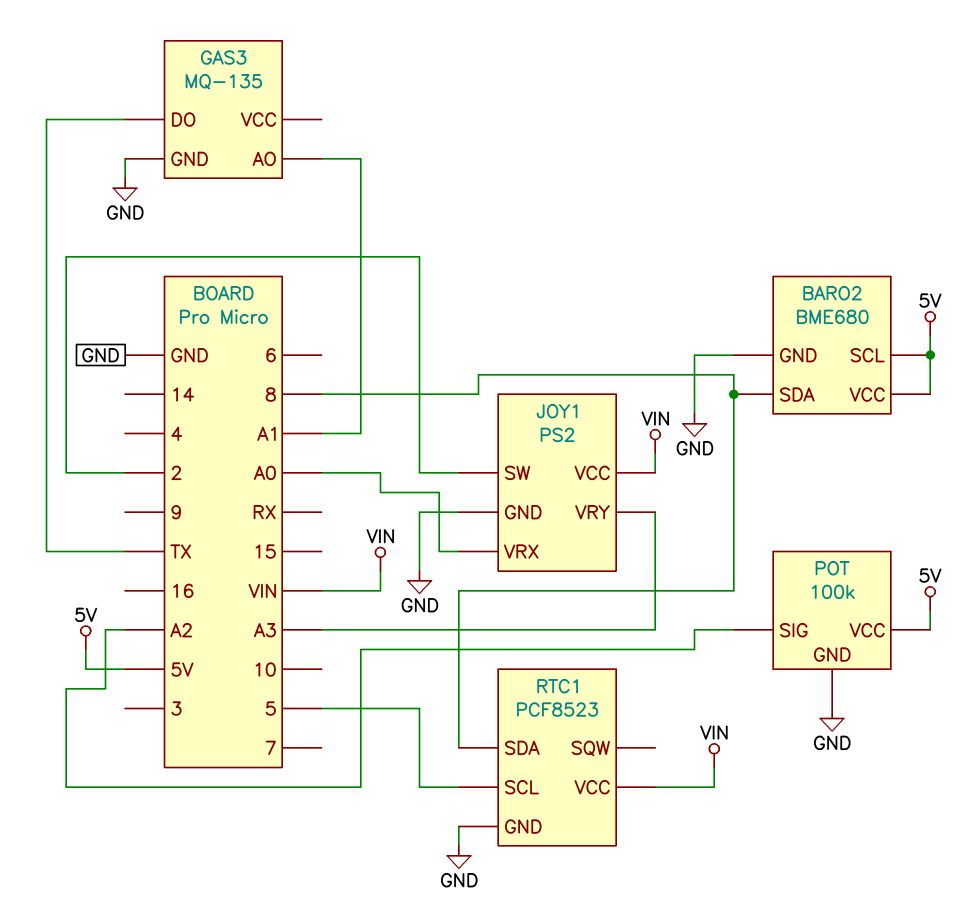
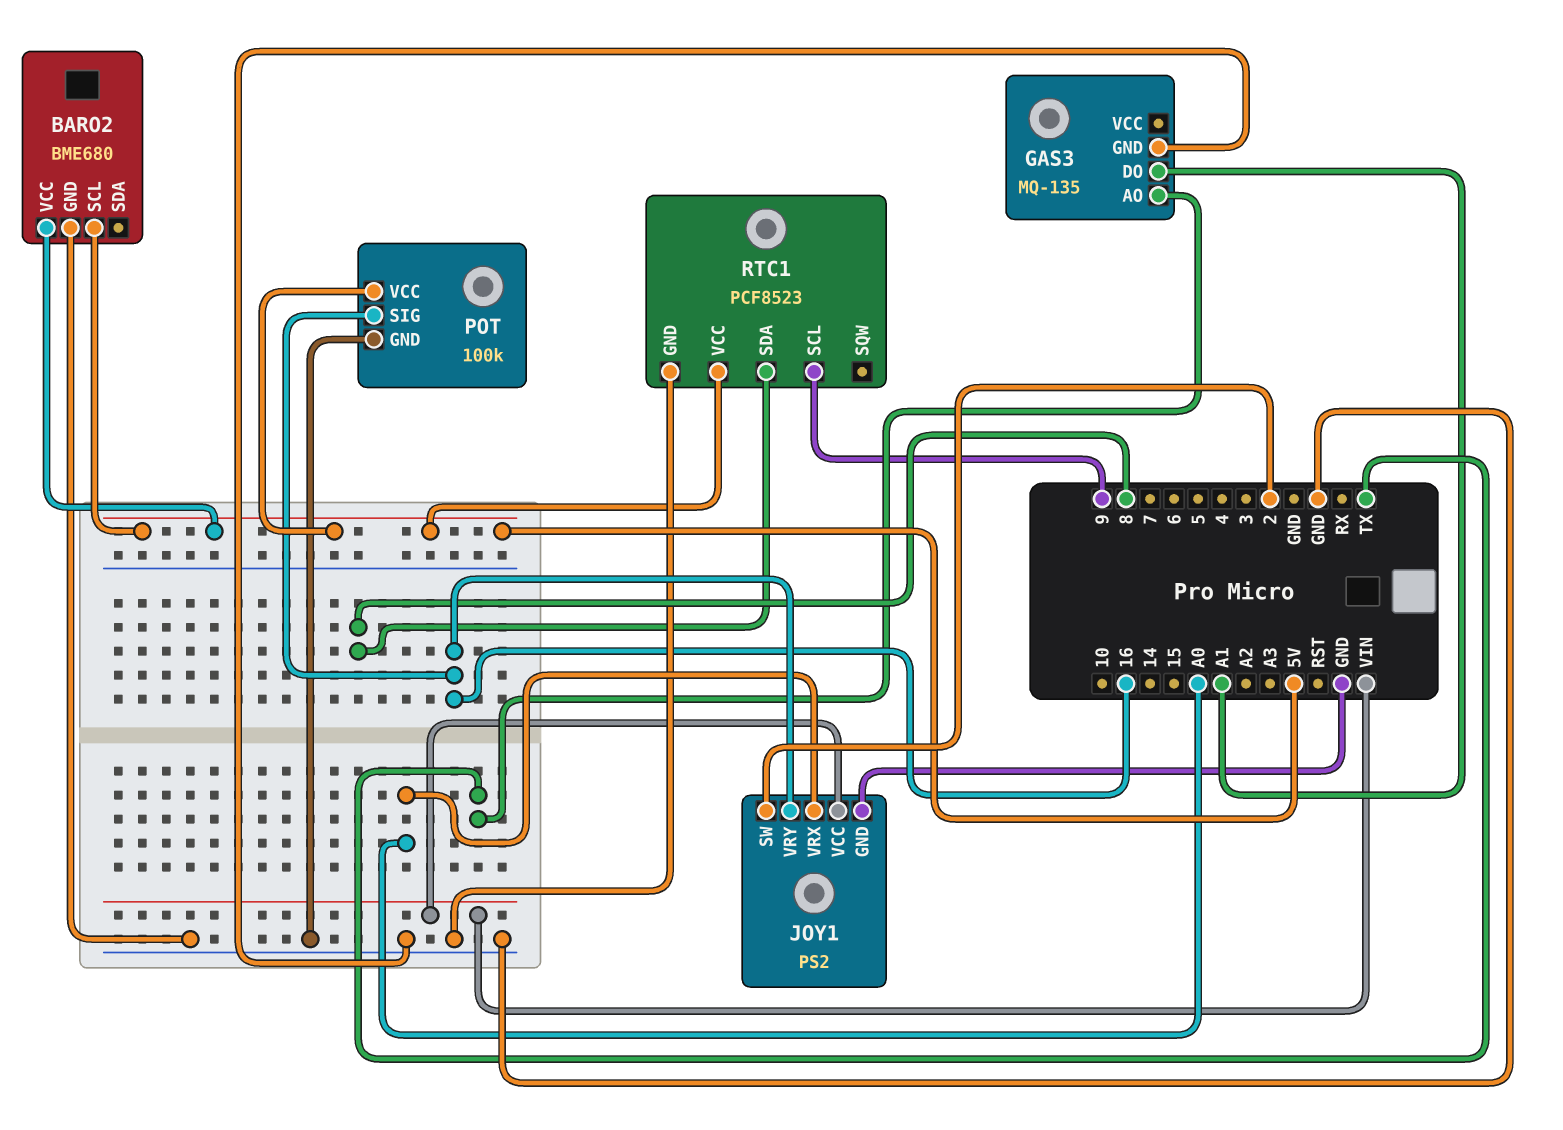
BARO2 pin SDA: 8 -> none
GAS3 pin AO: A1 -> TX
GAS3 pin DO: TX -> A1
JOY1 pin VRY: A3 -> 16
POT pin SIG: A2 -> 16
RTC1 pin SCL: 5 -> 9
RTC1 pin VCC: VIN -> 5V

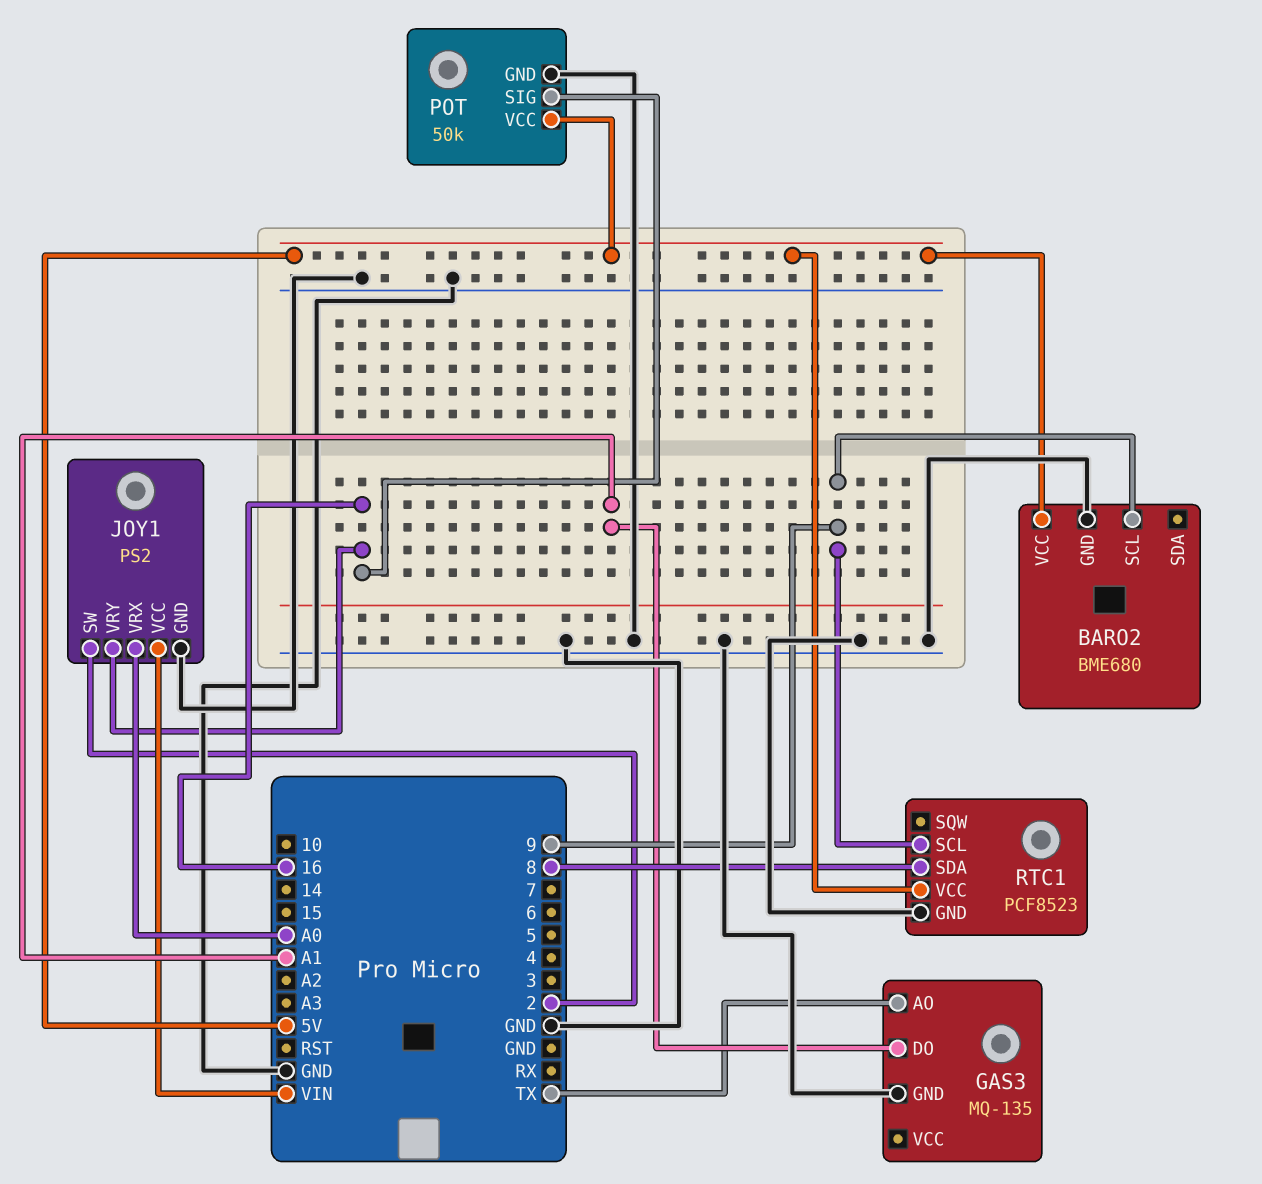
BARO2 pin SCL: 5V -> 9
POT: 100k -> 50k

